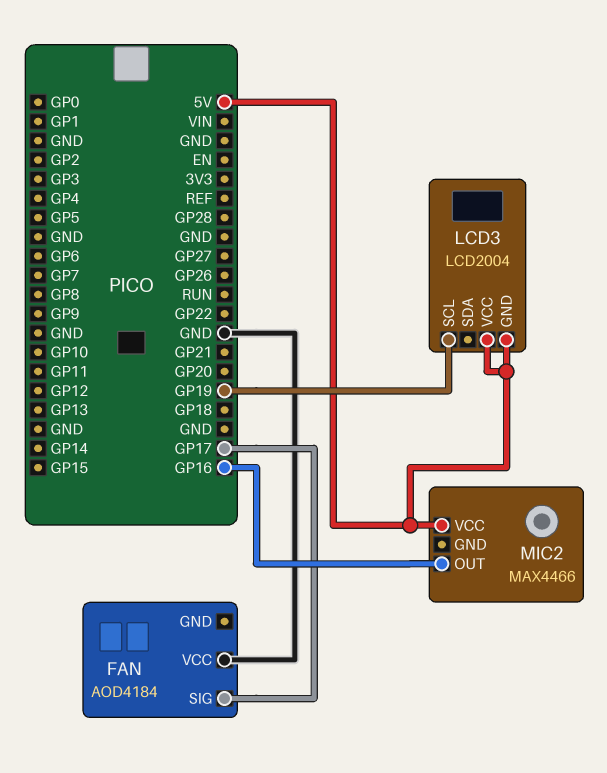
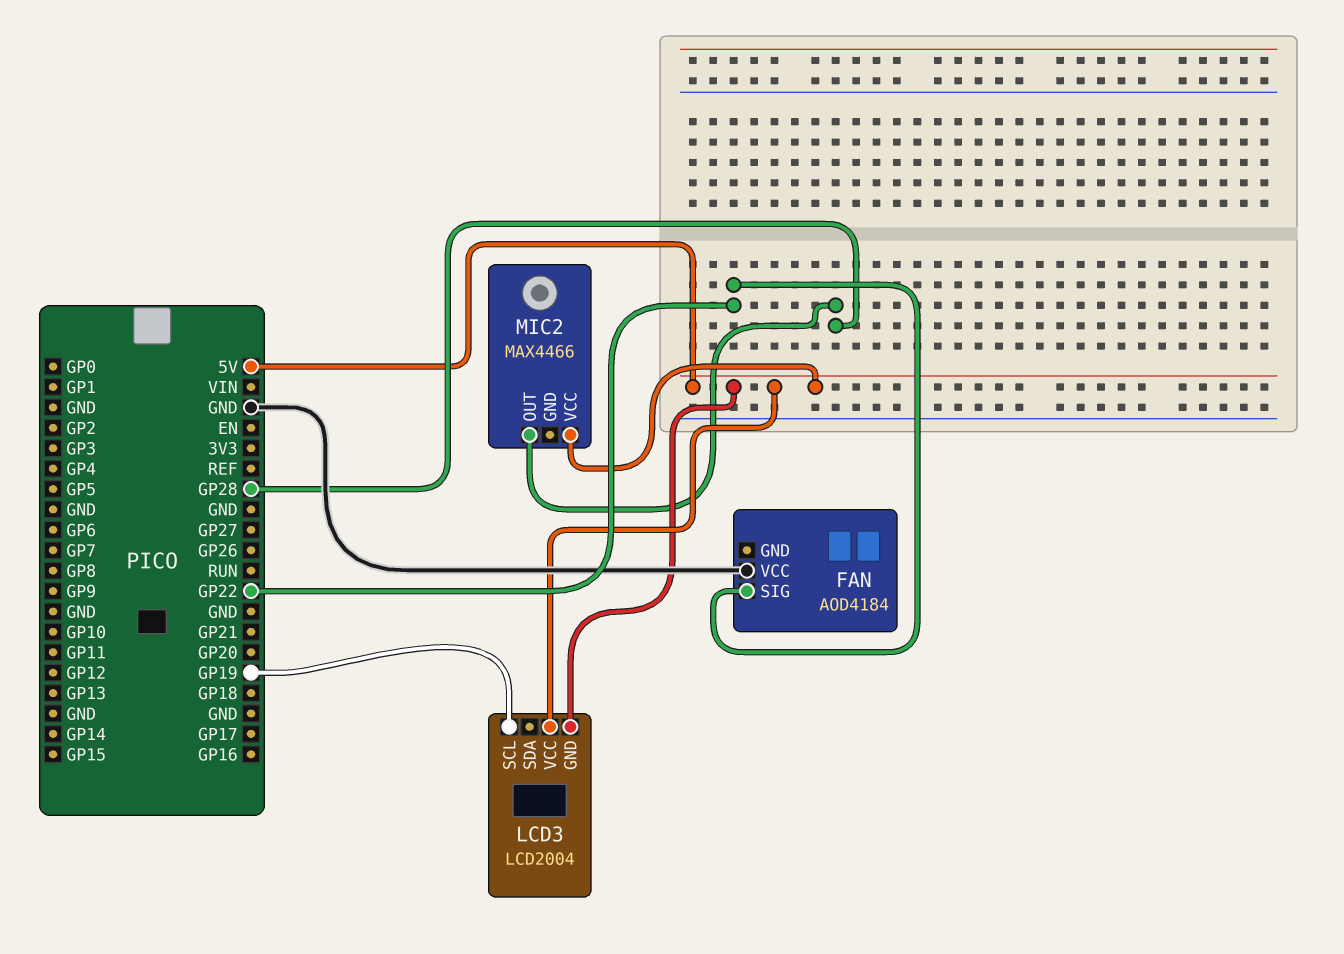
FAN pin SIG: GP17 -> GP22
MIC2 pin OUT: GP16 -> GP28

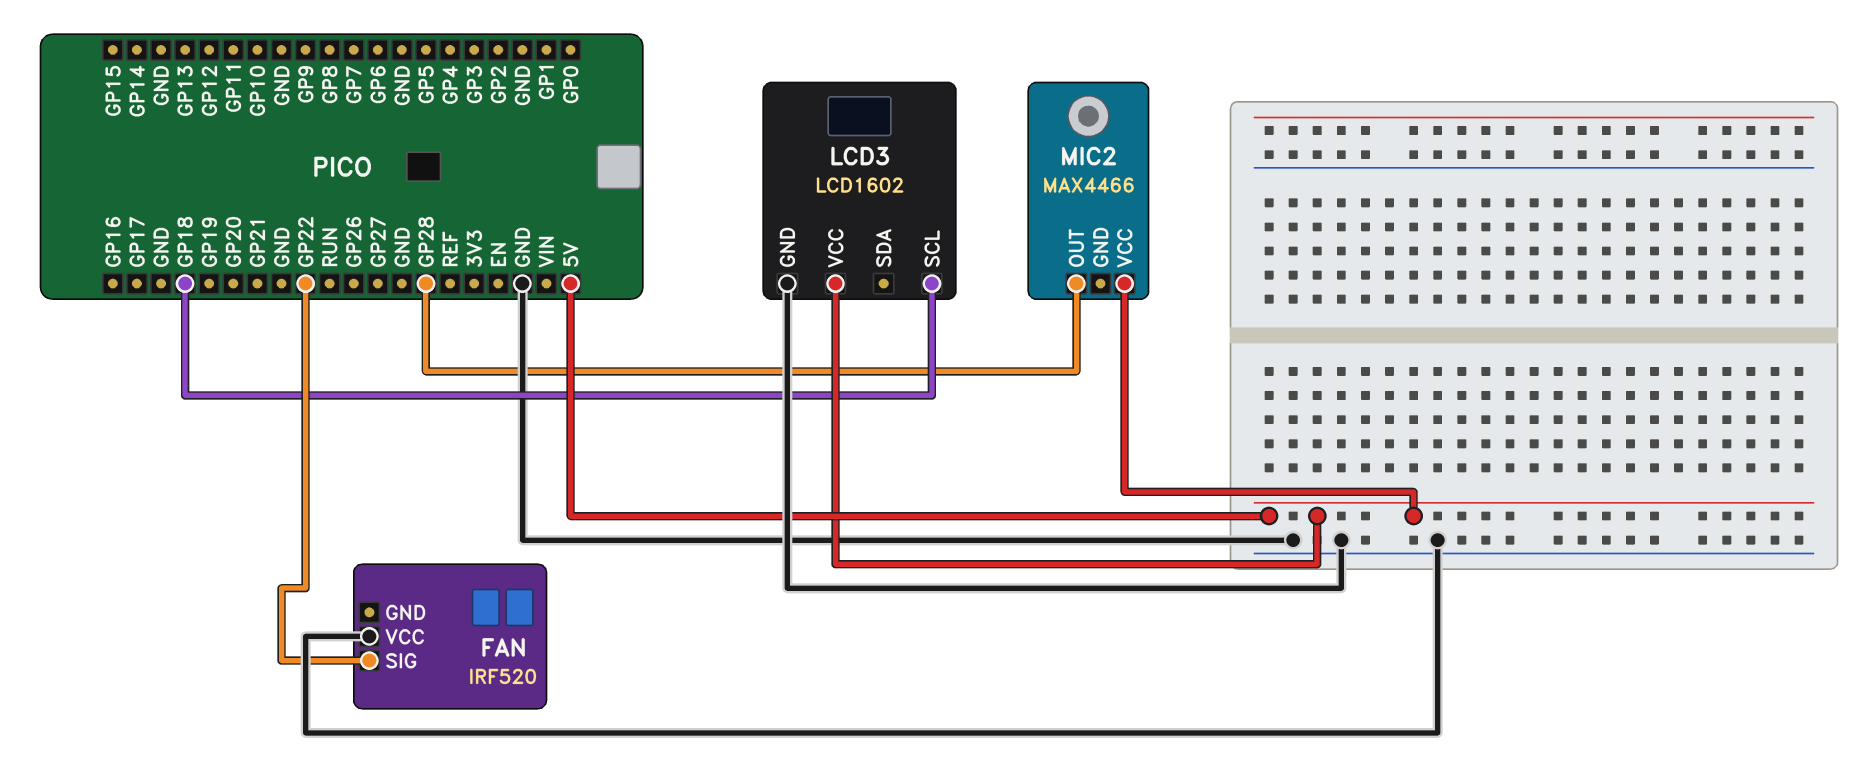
FAN: AOD4184 -> IRF520
LCD3: LCD2004 -> LCD1602
LCD3 pin GND: 5V -> GND
LCD3 pin SCL: GP19 -> GP18

